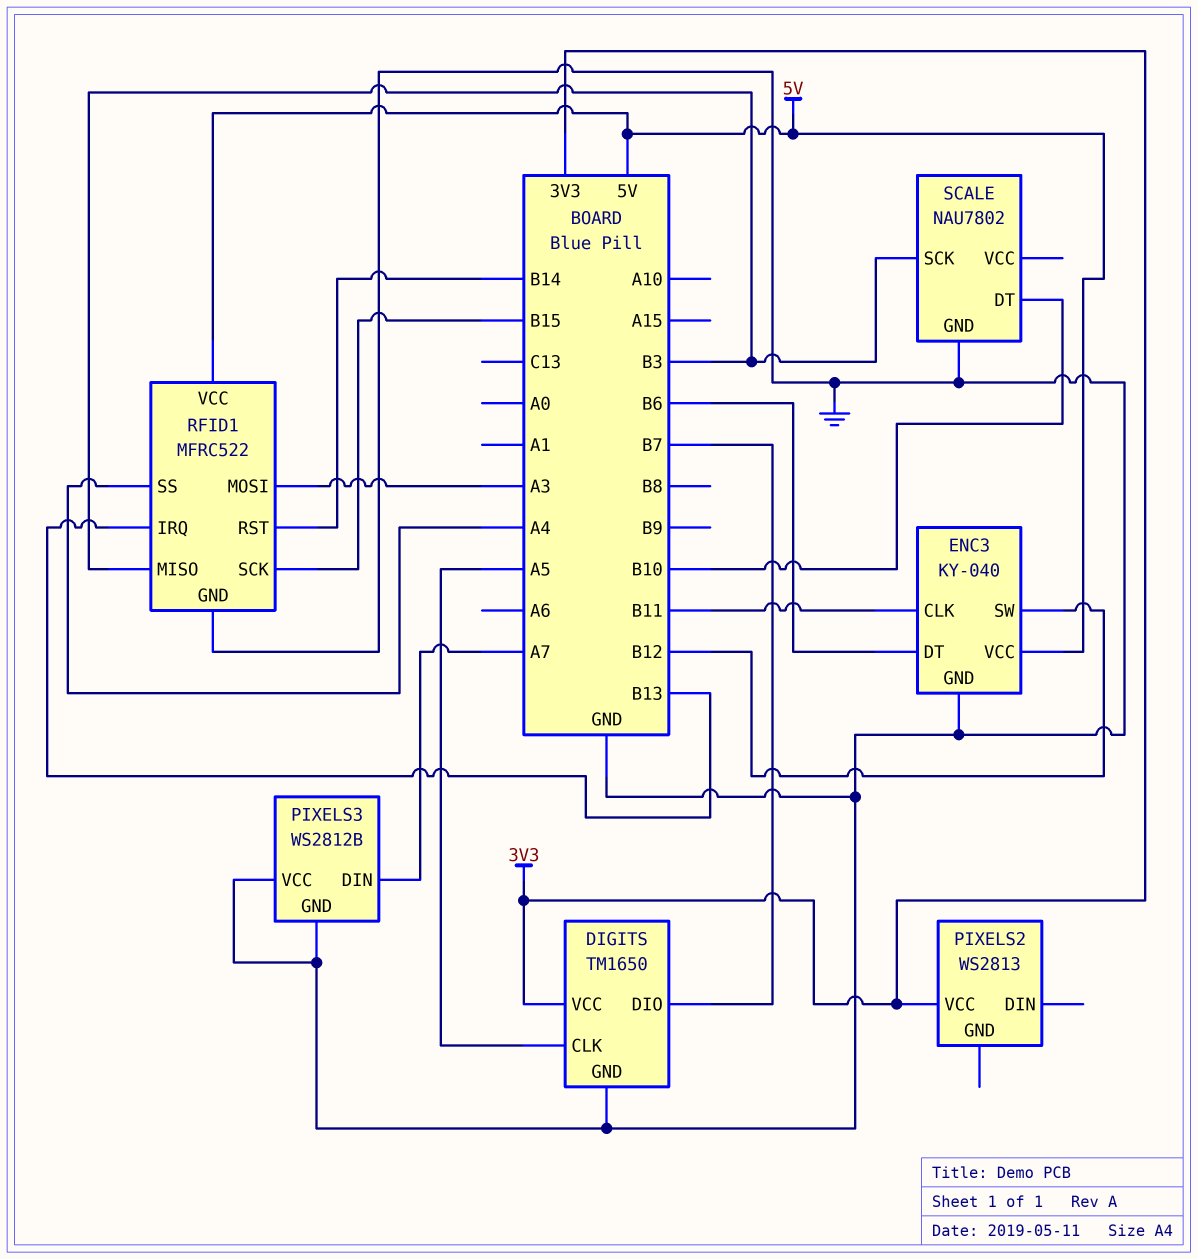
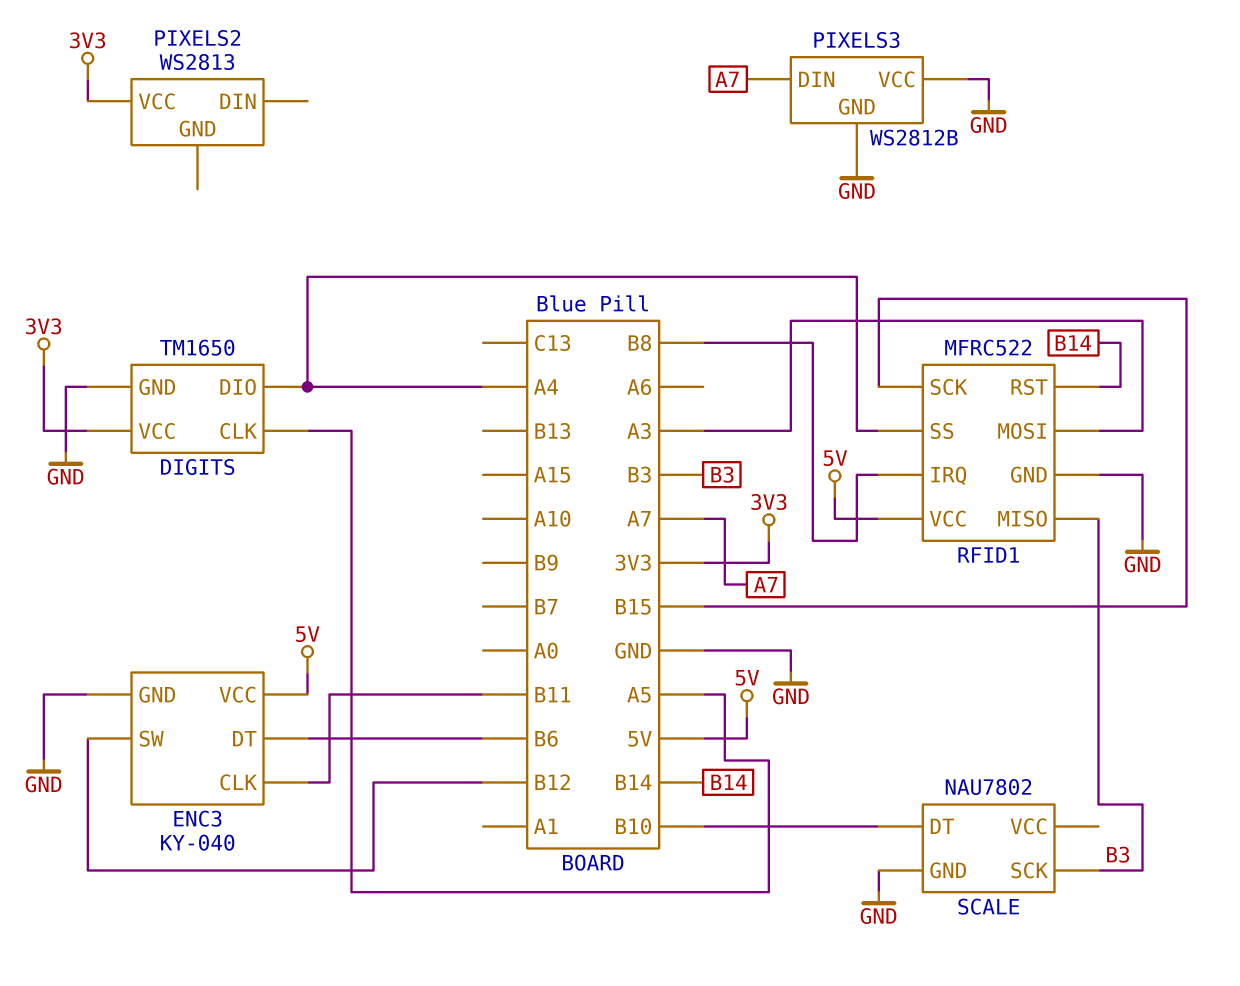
DIGITS pin DIO: B7 -> A4
RFID1 pin IRQ: B13 -> B8

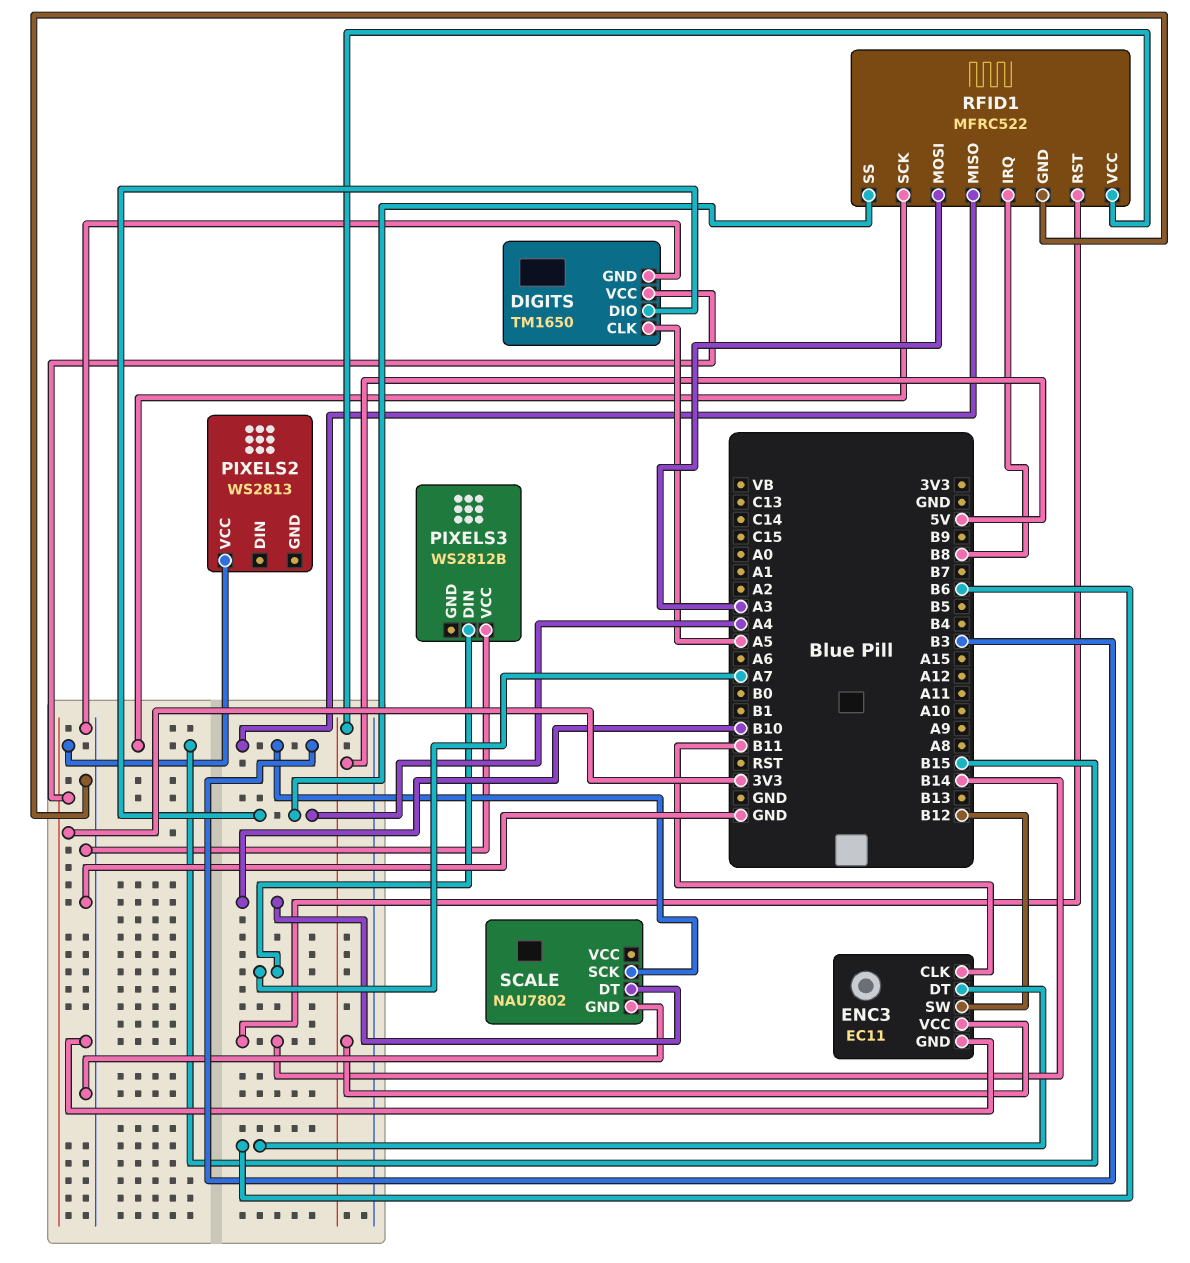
ENC3: KY-040 -> EC11
PIXELS3 pin GND: GND -> none

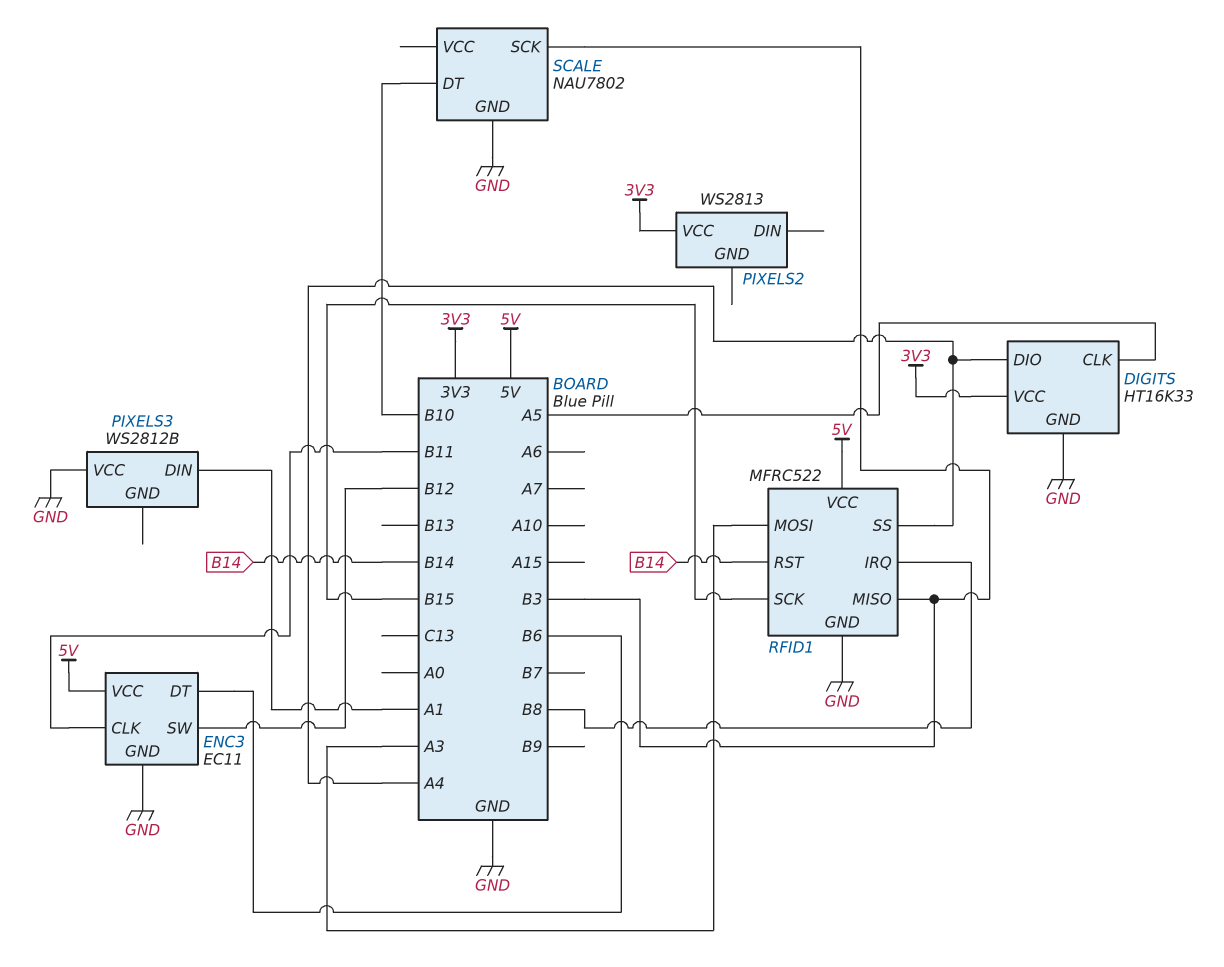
DIGITS: TM1650 -> HT16K33
PIXELS3 pin DIN: A7 -> A1

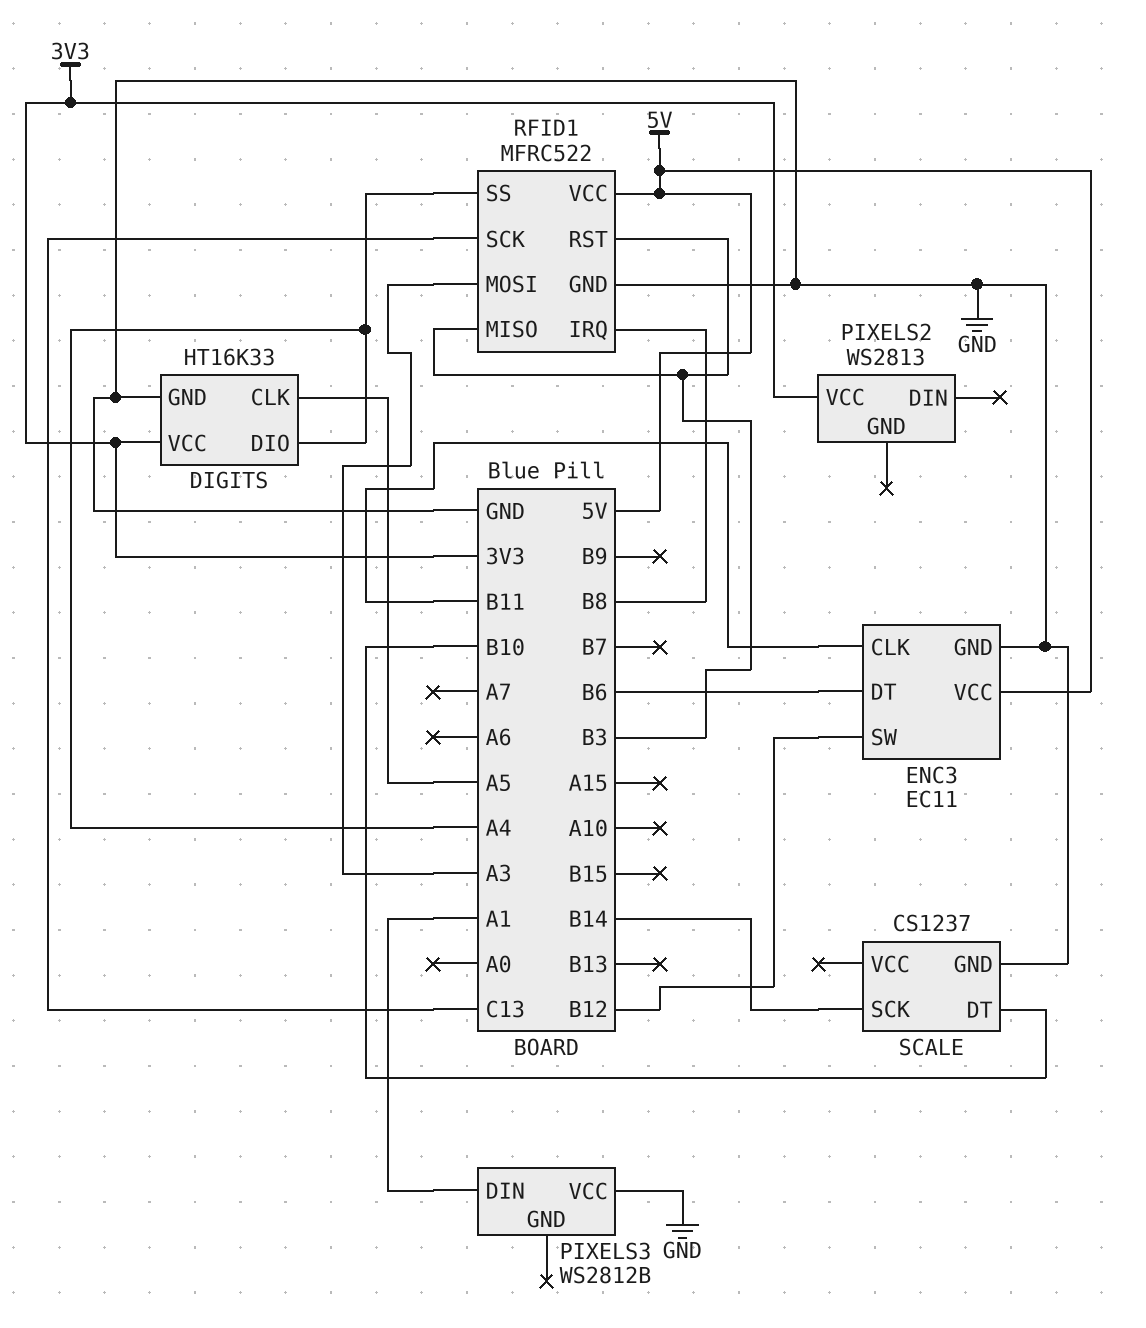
RFID1 pin RST: B14 -> B3
RFID1 pin SCK: B15 -> C13
SCALE: NAU7802 -> CS1237
SCALE pin SCK: B3 -> B14

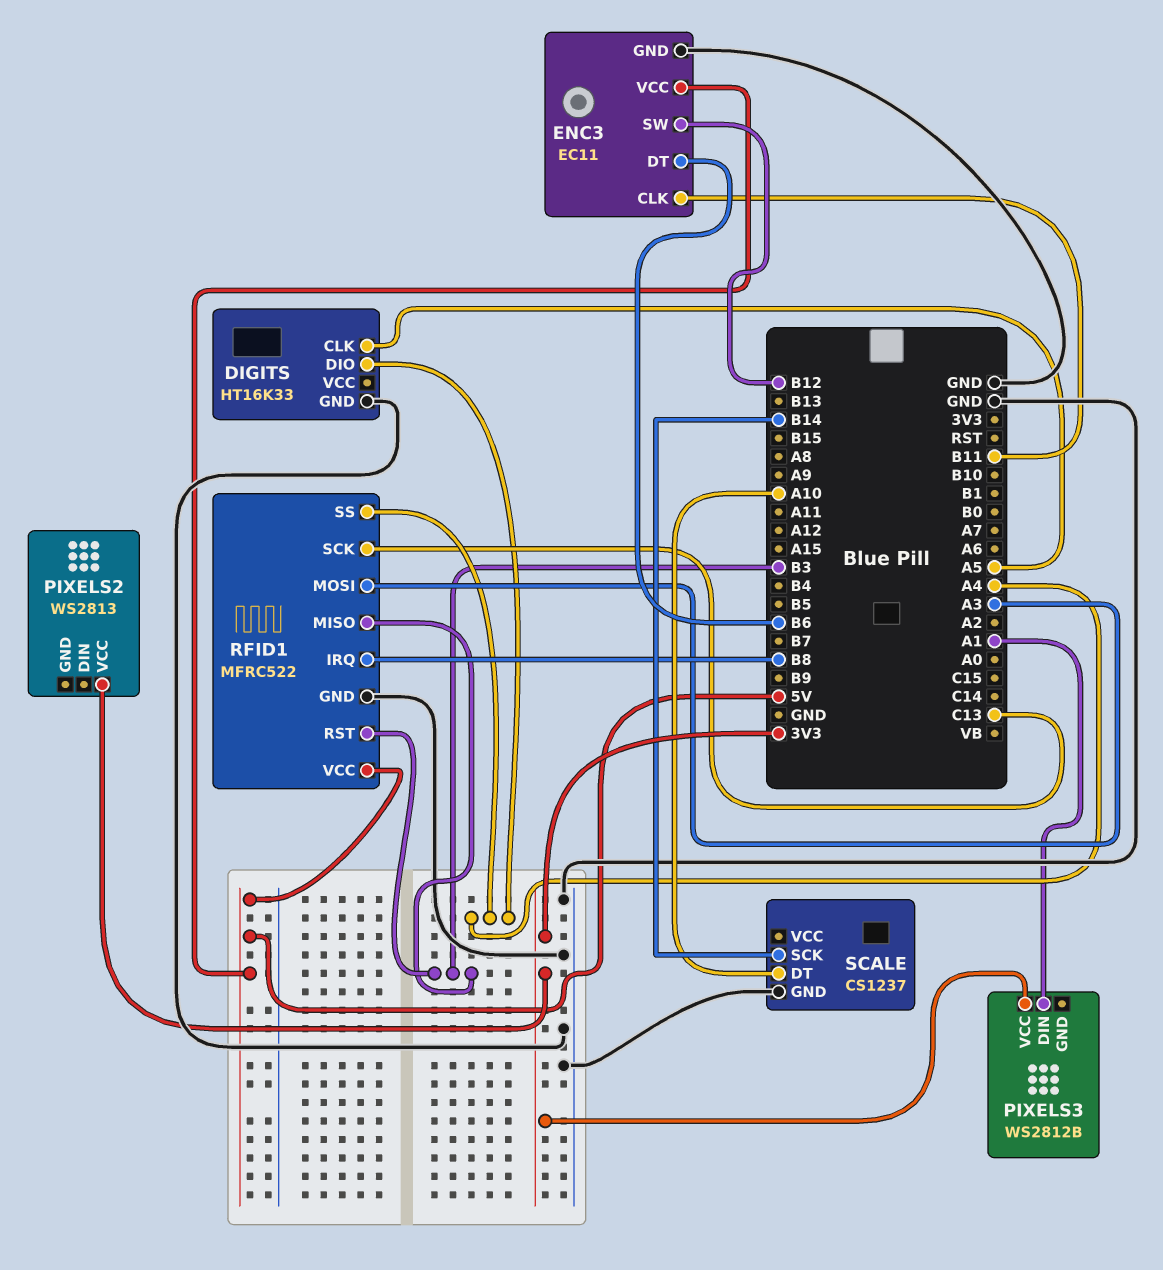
DIGITS pin VCC: 3V3 -> none
PIXELS3 pin VCC: GND -> 3V3
SCALE pin DT: B10 -> A10

